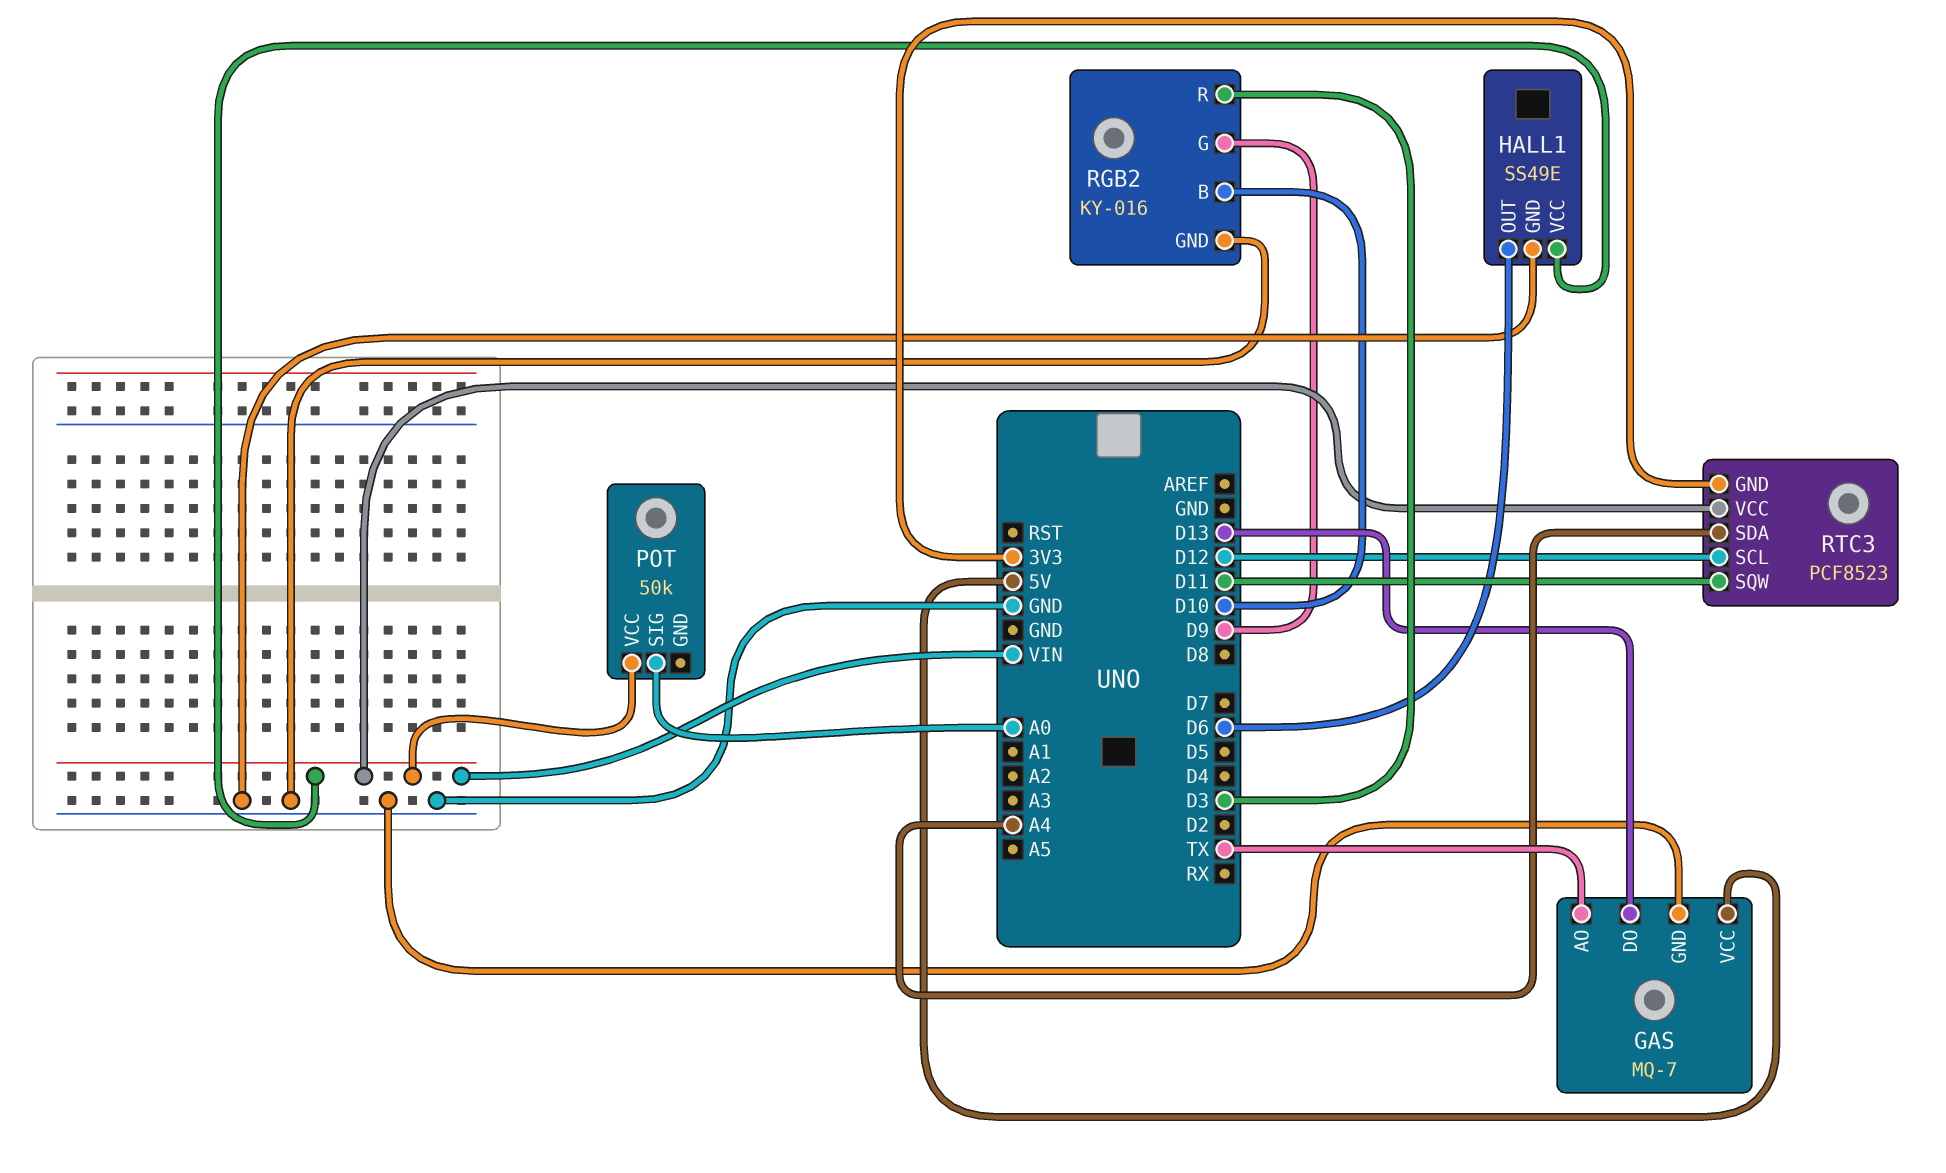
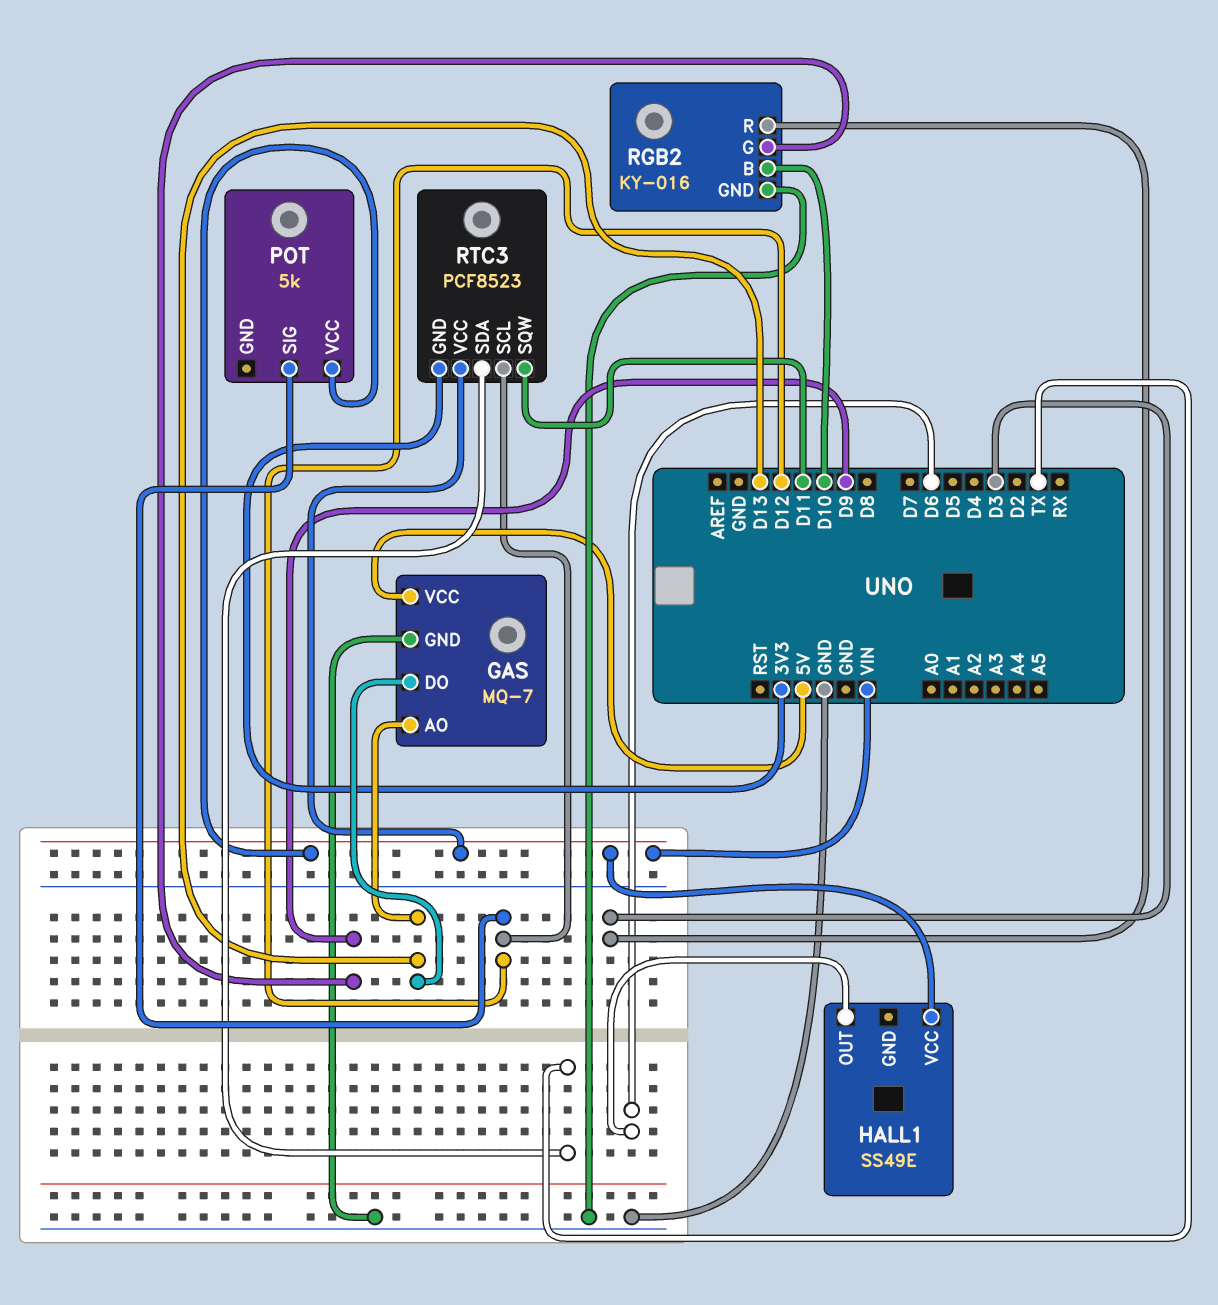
GAS pin AO: TX -> D13
HALL1 pin GND: GND -> none
POT: 50k -> 5k
POT pin SIG: A0 -> D12
RTC3 pin SDA: A4 -> TX

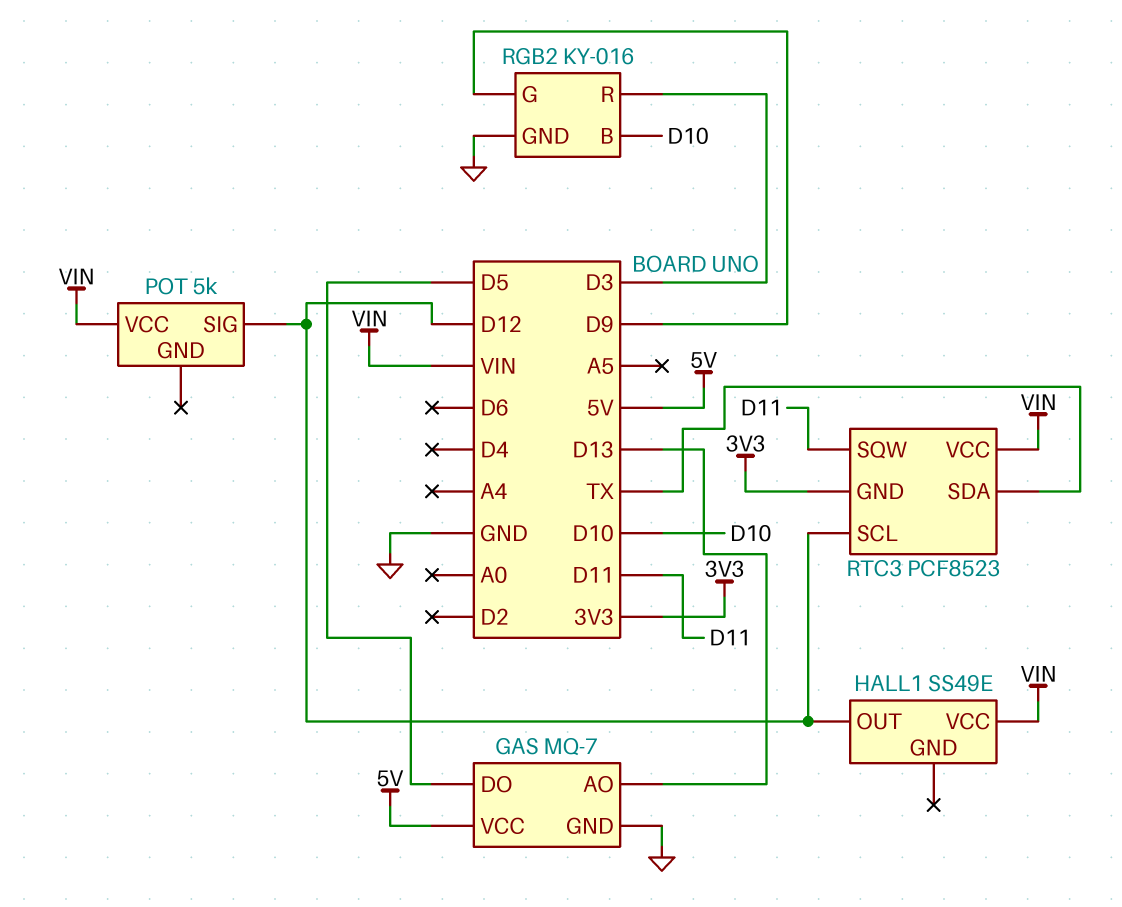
GAS pin DO: D13 -> D5
HALL1 pin OUT: D6 -> D12

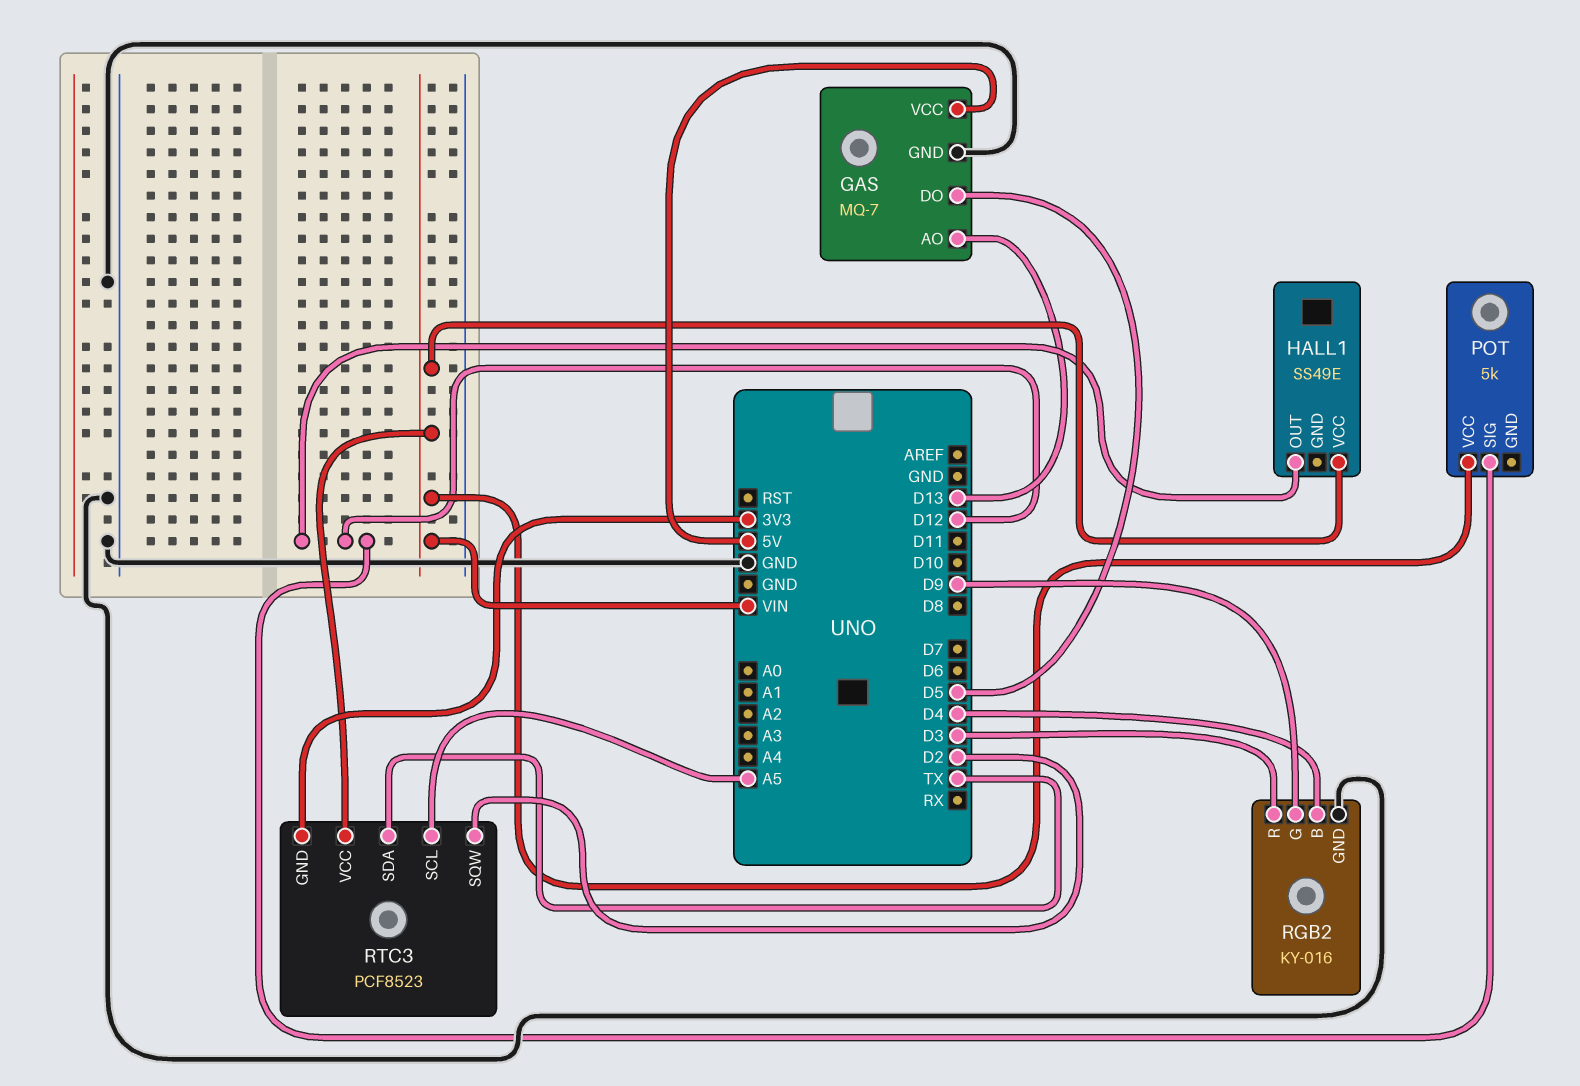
RGB2 pin B: D10 -> D4
RTC3 pin SCL: D12 -> A5
RTC3 pin SQW: D11 -> D2

